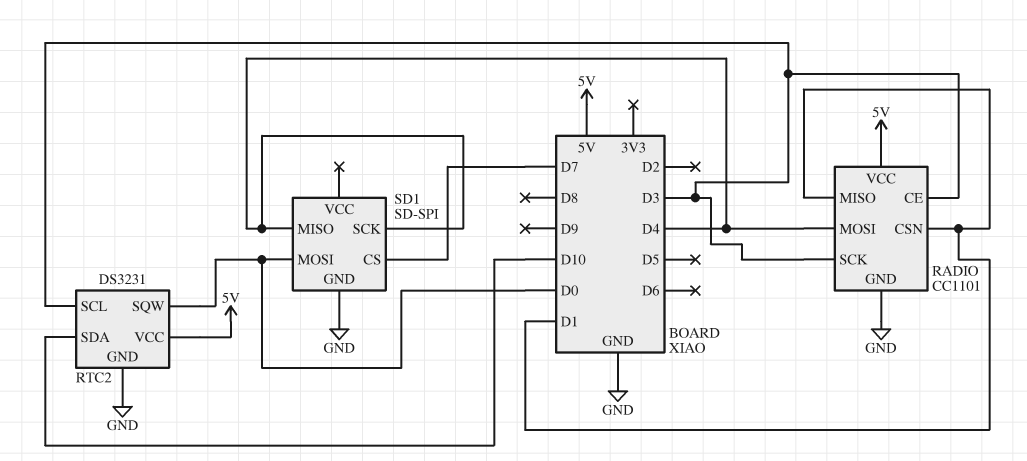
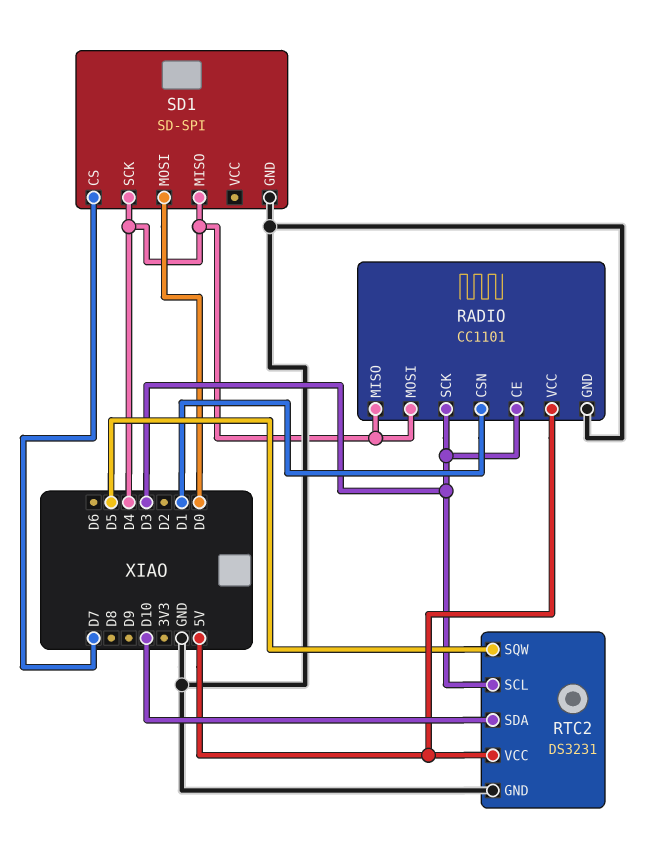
RADIO pin MISO: D1 -> D4
RTC2 pin SQW: D0 -> D5

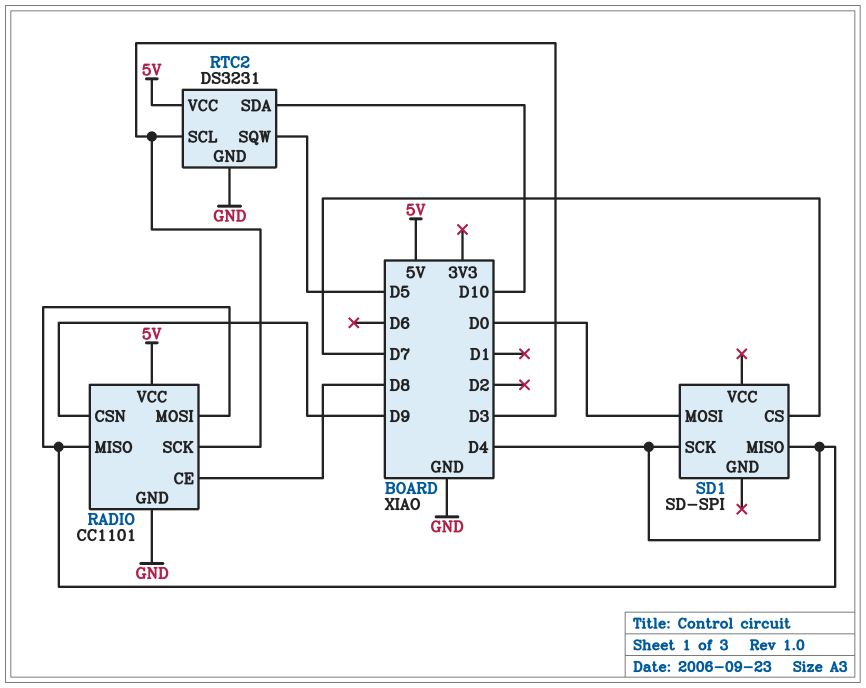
RADIO pin CE: D3 -> D8
RADIO pin CSN: D1 -> D9
SD1 pin GND: GND -> none

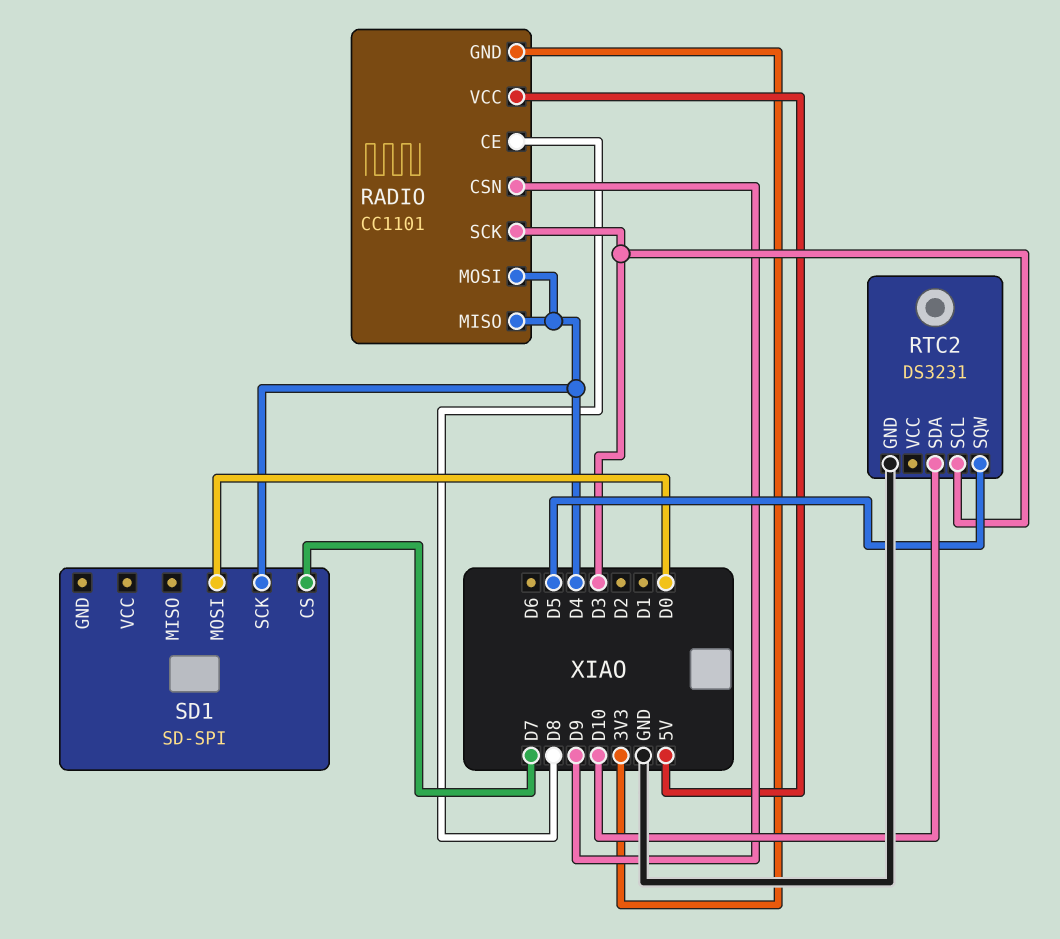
RADIO pin GND: GND -> 3V3
RTC2 pin VCC: 5V -> none
SD1 pin MISO: D4 -> none

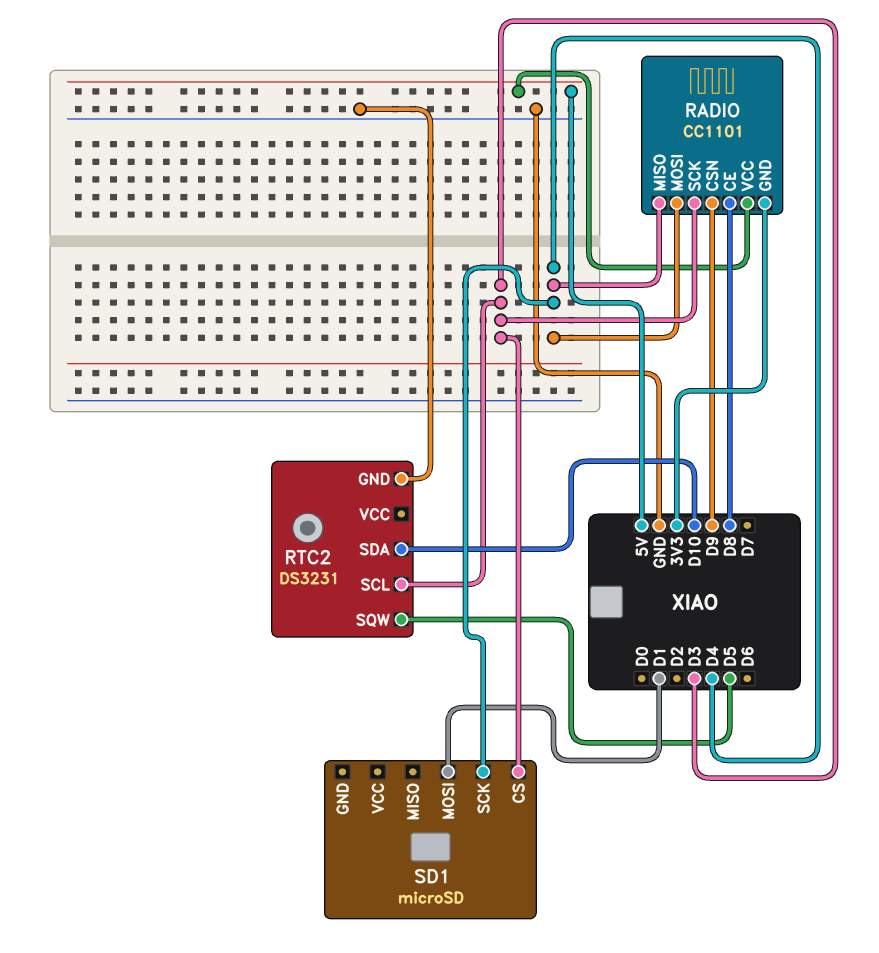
SD1: SD-SPI -> microSD
SD1 pin CS: D7 -> D3
SD1 pin MOSI: D0 -> D1

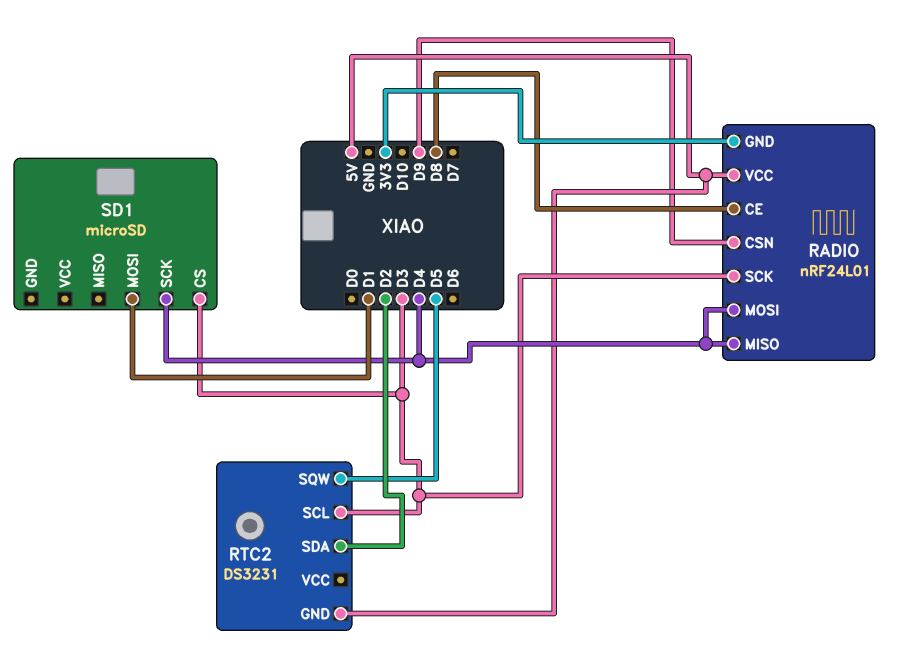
RADIO: CC1101 -> nRF24L01
RTC2 pin GND: GND -> 5V
RTC2 pin SDA: D10 -> D2

